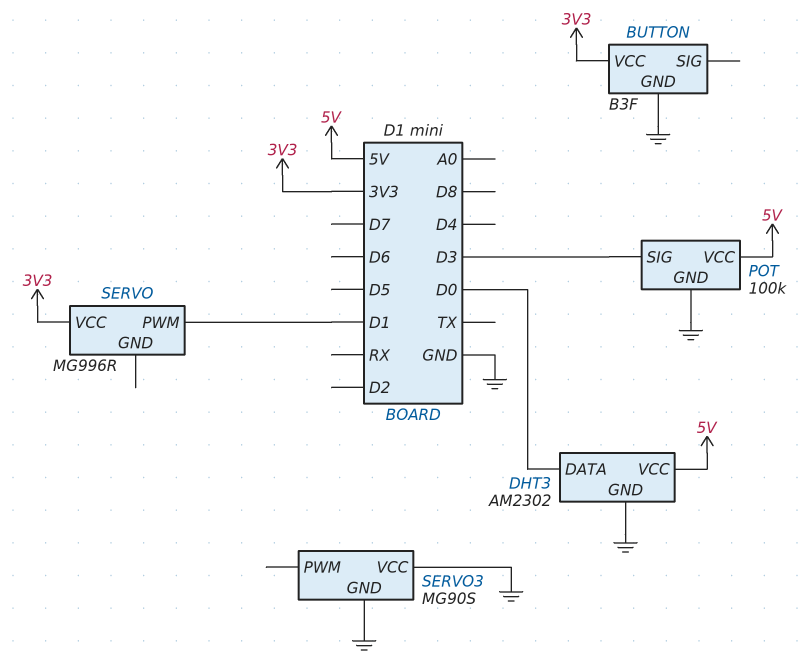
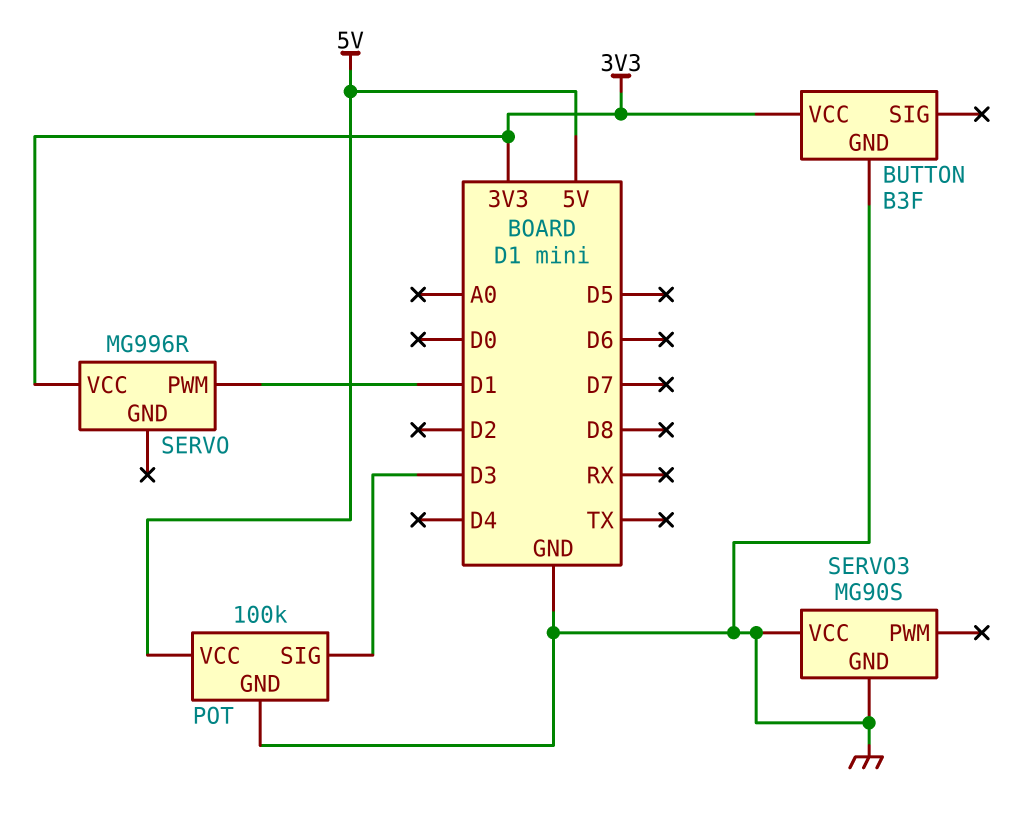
DHT3: AM2302 -> none
DHT3 pin DATA: D0 -> none
DHT3 pin GND: GND -> none
DHT3 pin VCC: 5V -> none

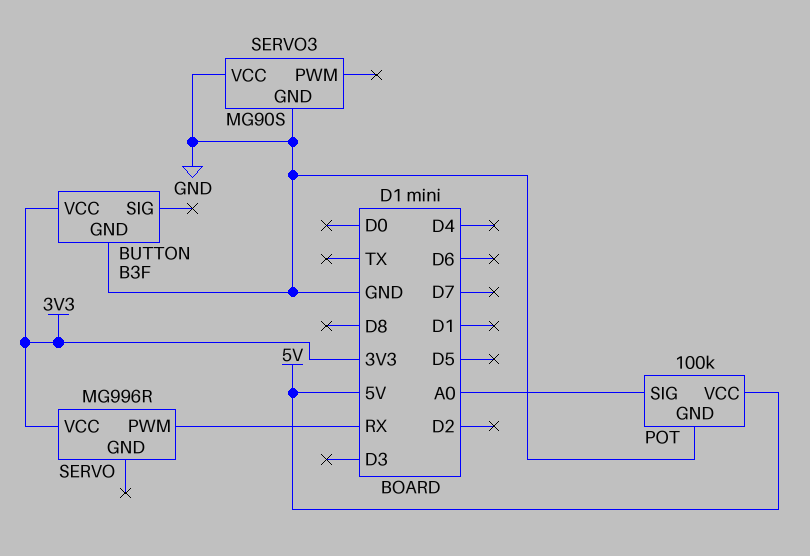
POT pin SIG: D3 -> A0
SERVO pin PWM: D1 -> RX

